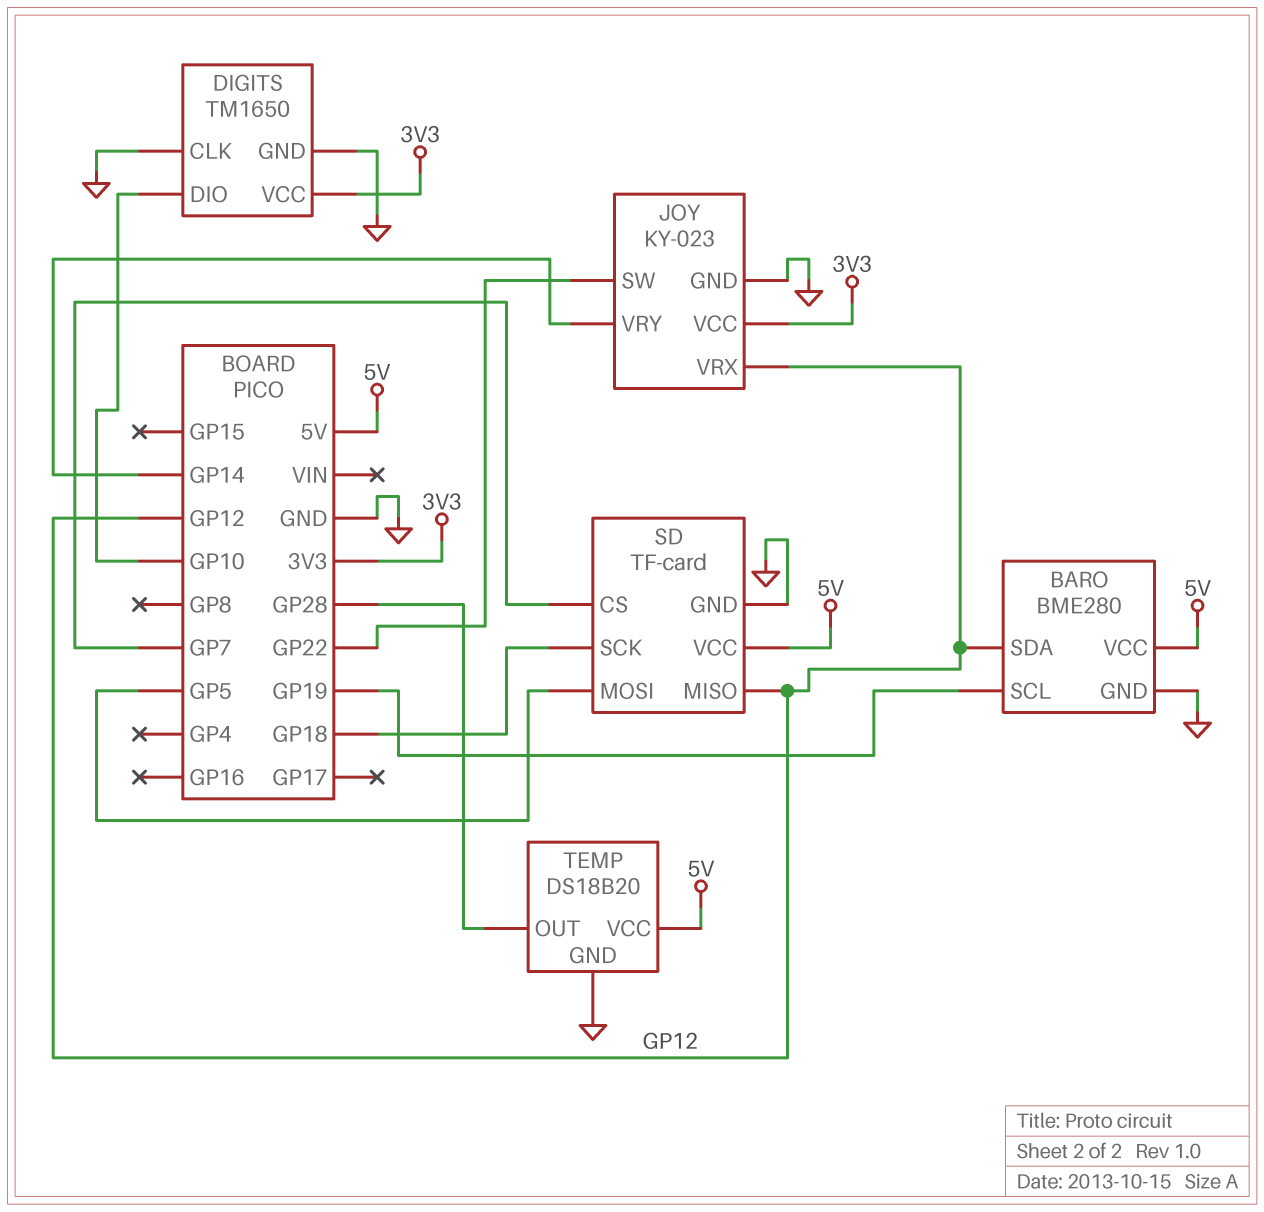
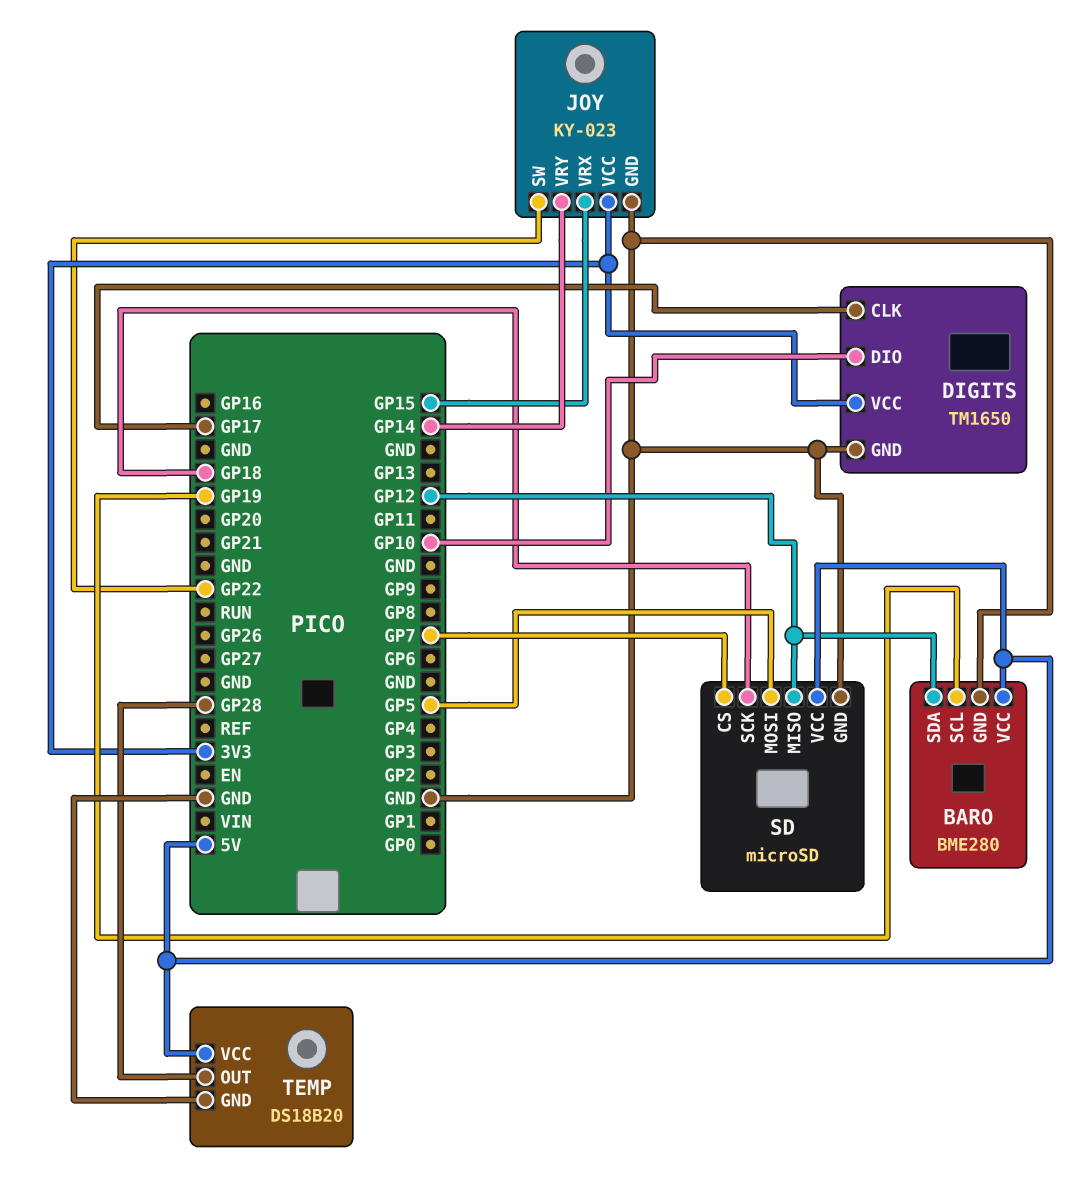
DIGITS pin CLK: GND -> GP17
JOY pin VRX: GP12 -> GP15
SD: TF-card -> microSD

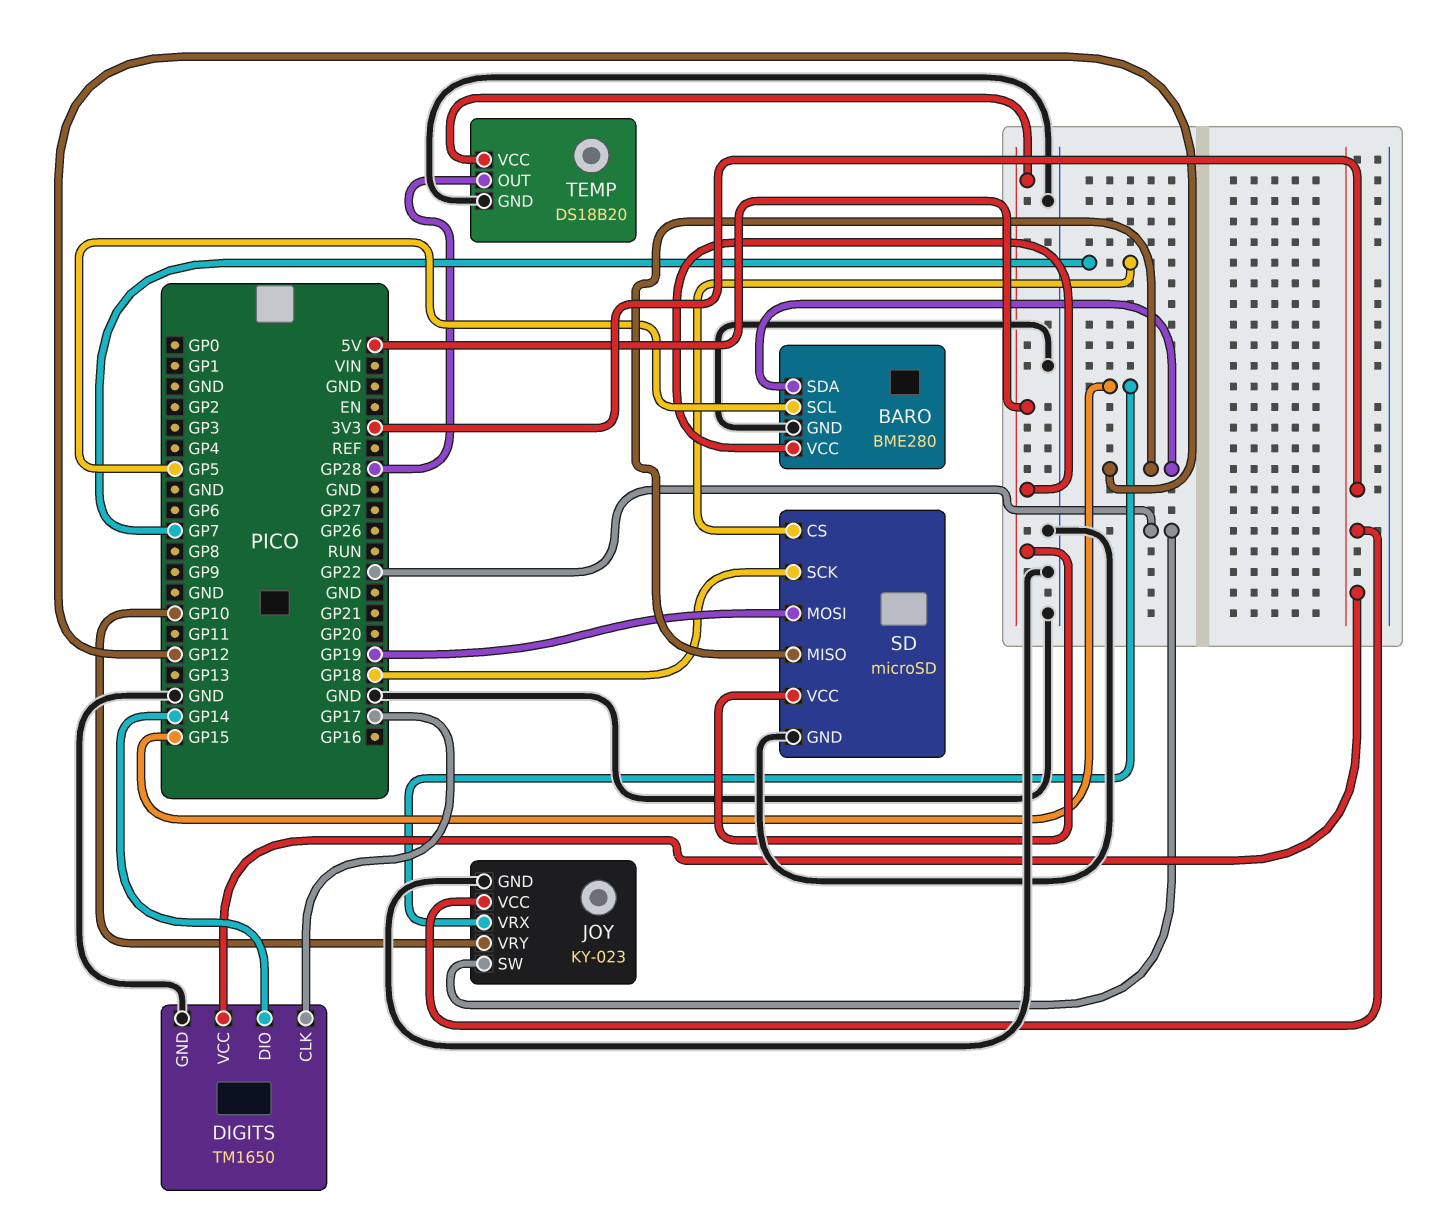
BARO pin SCL: GP19 -> GP5
DIGITS pin DIO: GP10 -> GP14
JOY pin VRY: GP14 -> GP10
SD pin MOSI: GP5 -> GP19

